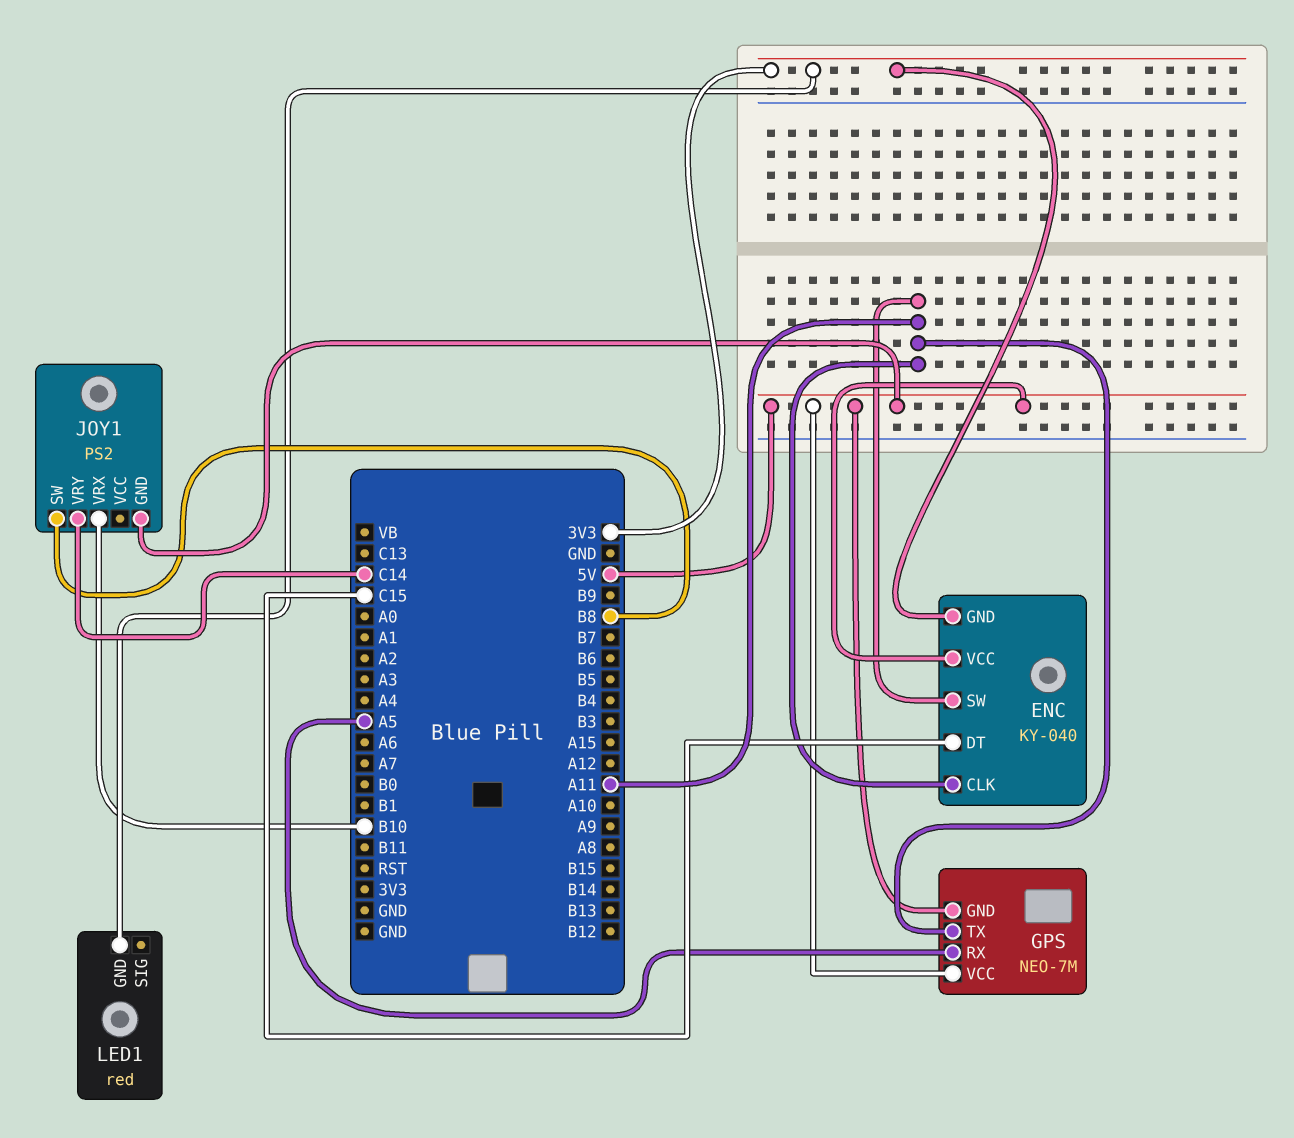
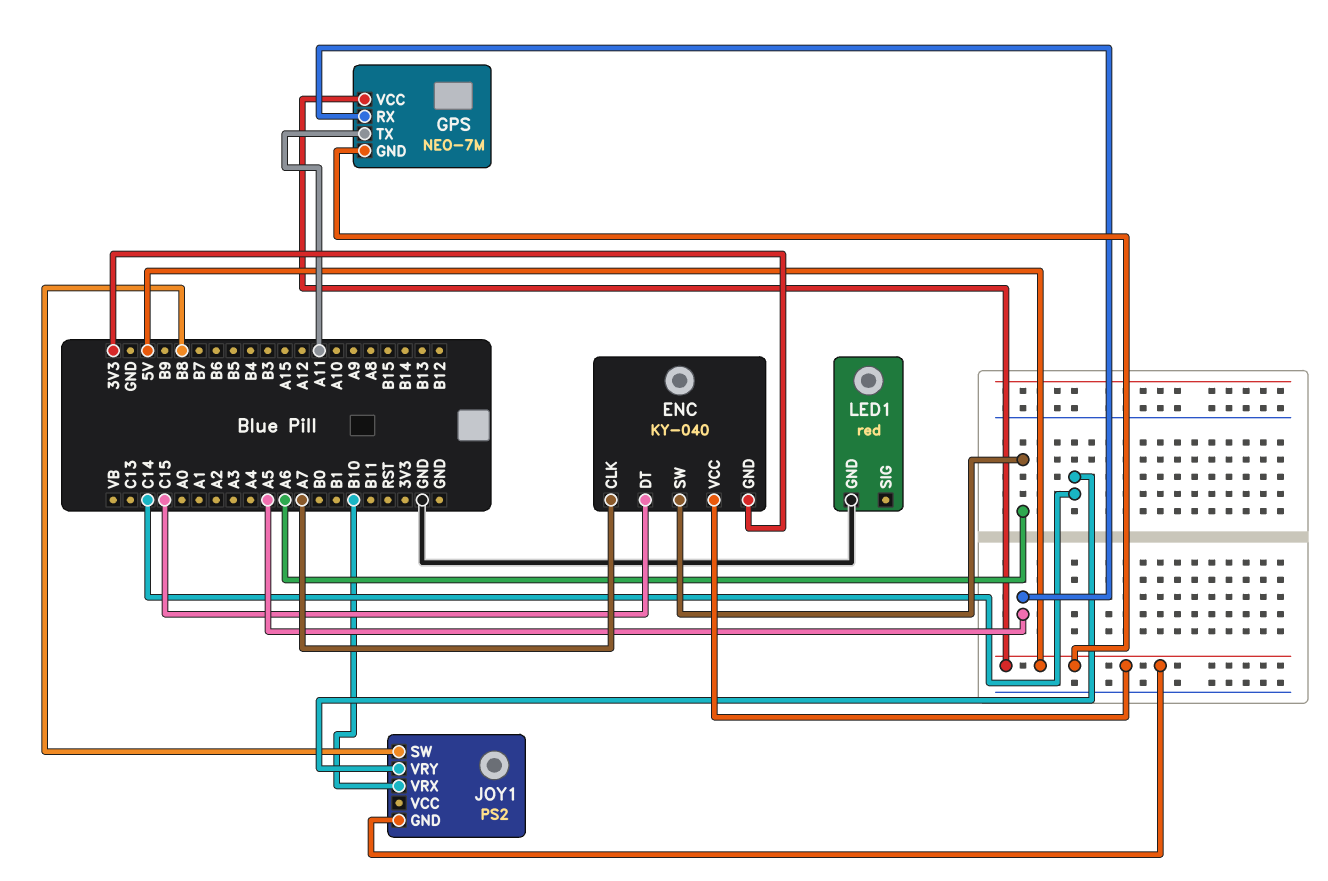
ENC pin CLK: A11 -> A7
ENC pin SW: A11 -> A6
LED1 pin GND: 3V3 -> GND

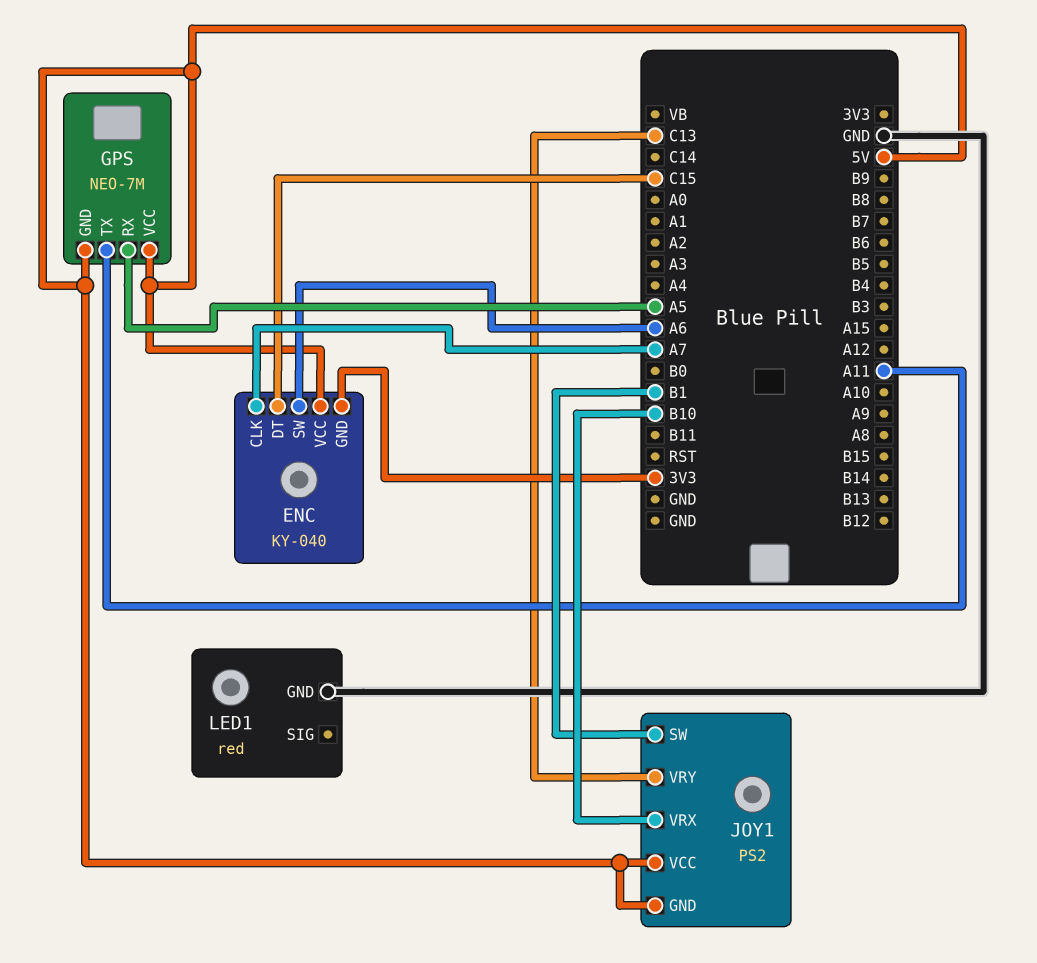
JOY1 pin SW: B8 -> B1
JOY1 pin VCC: none -> 5V
JOY1 pin VRY: C14 -> C13

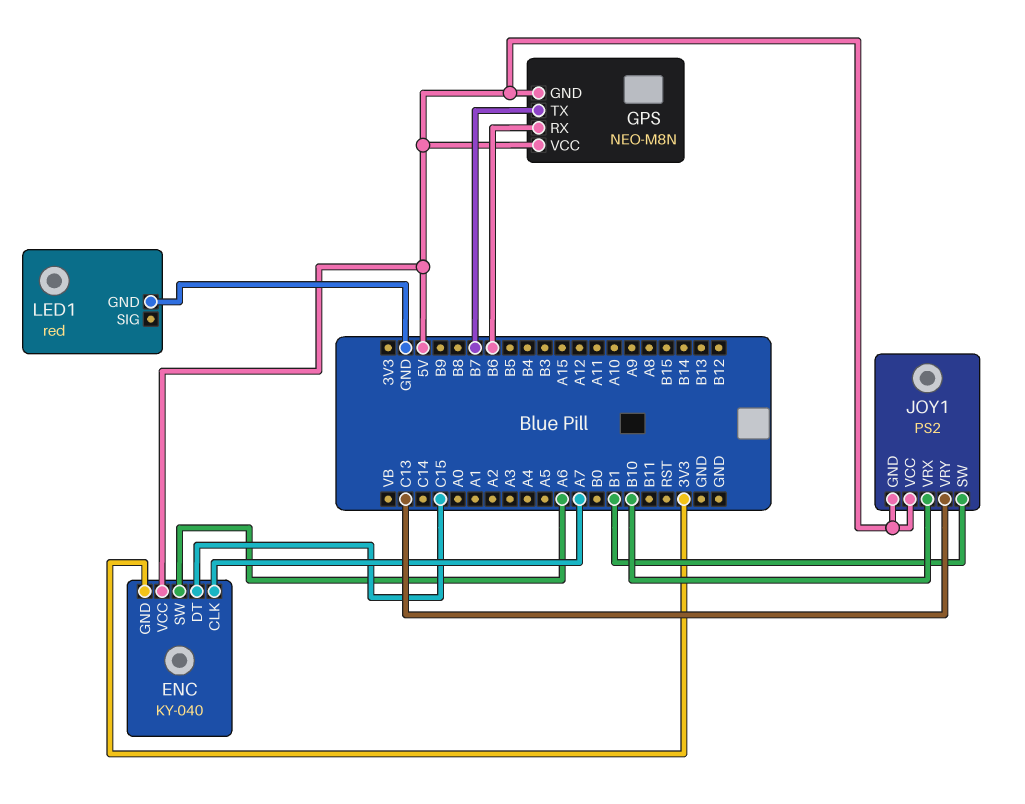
GPS: NEO-7M -> NEO-M8N
GPS pin RX: A5 -> B6
GPS pin TX: A11 -> B7

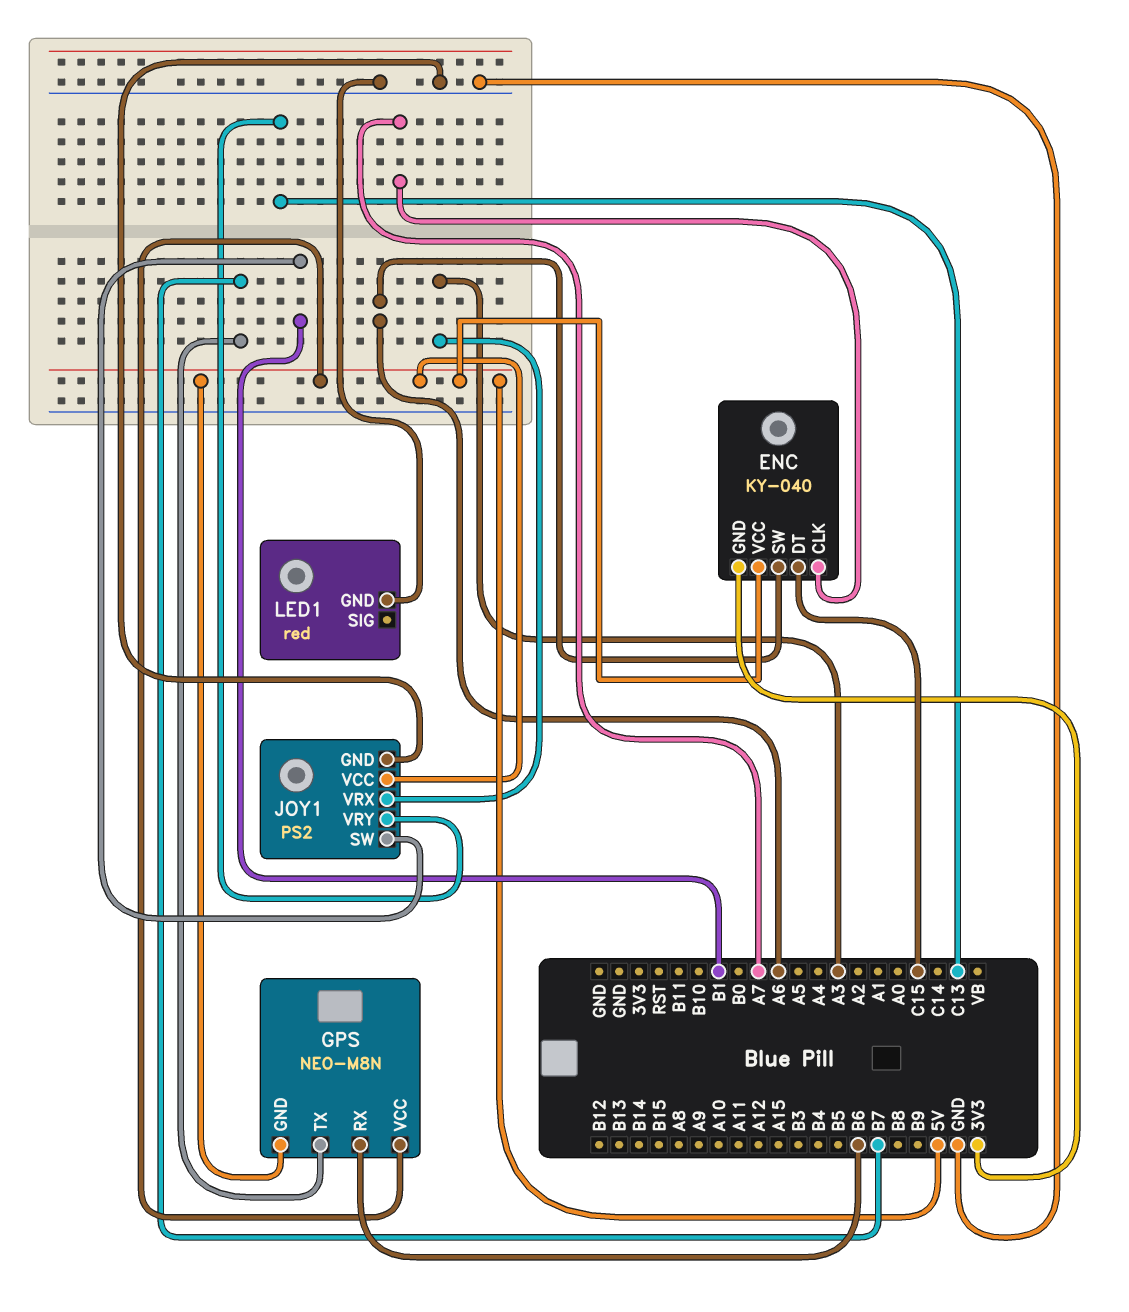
JOY1 pin GND: 5V -> GND
JOY1 pin VRX: B10 -> A3

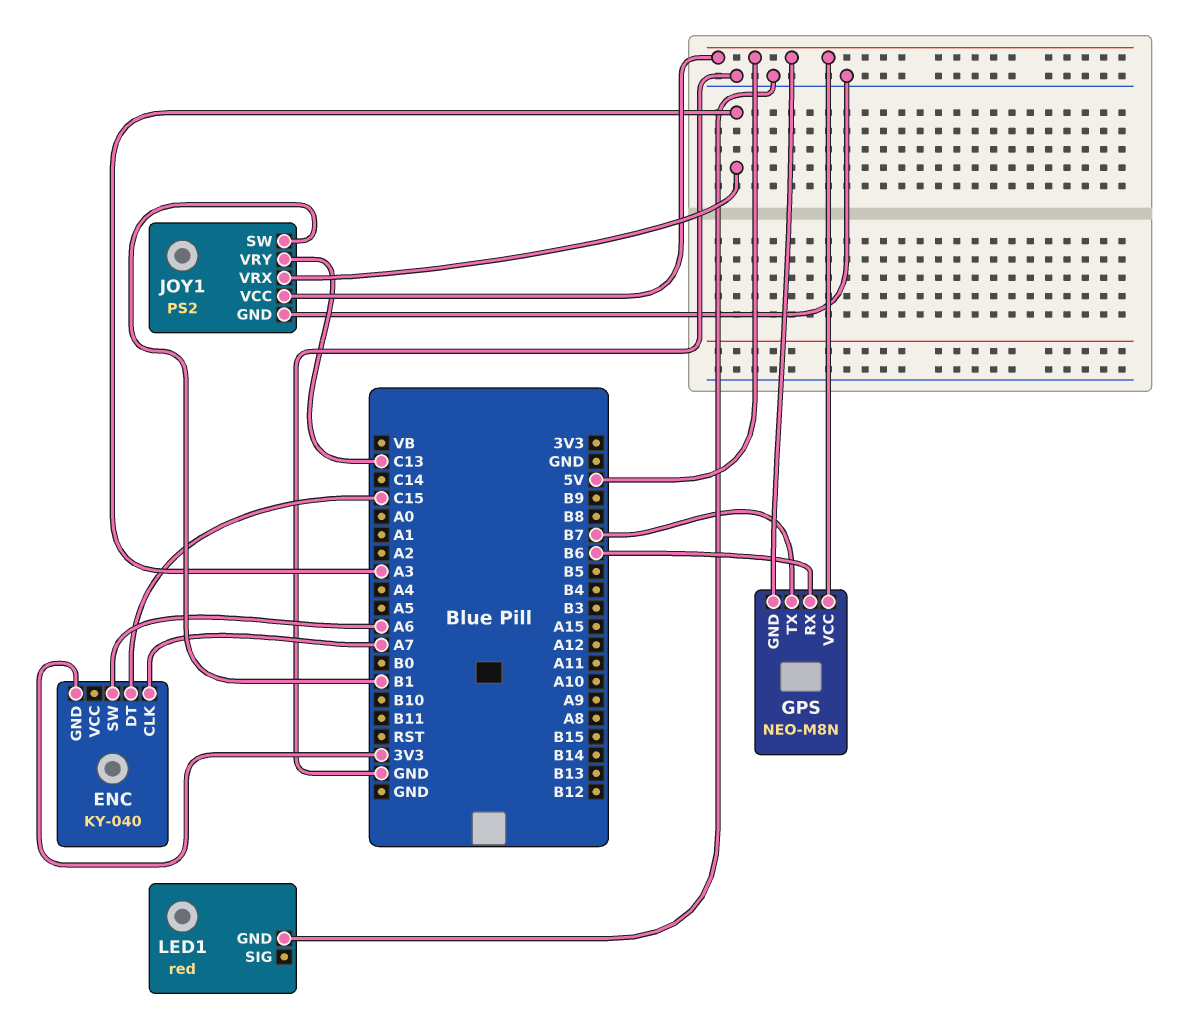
ENC pin VCC: 5V -> none

